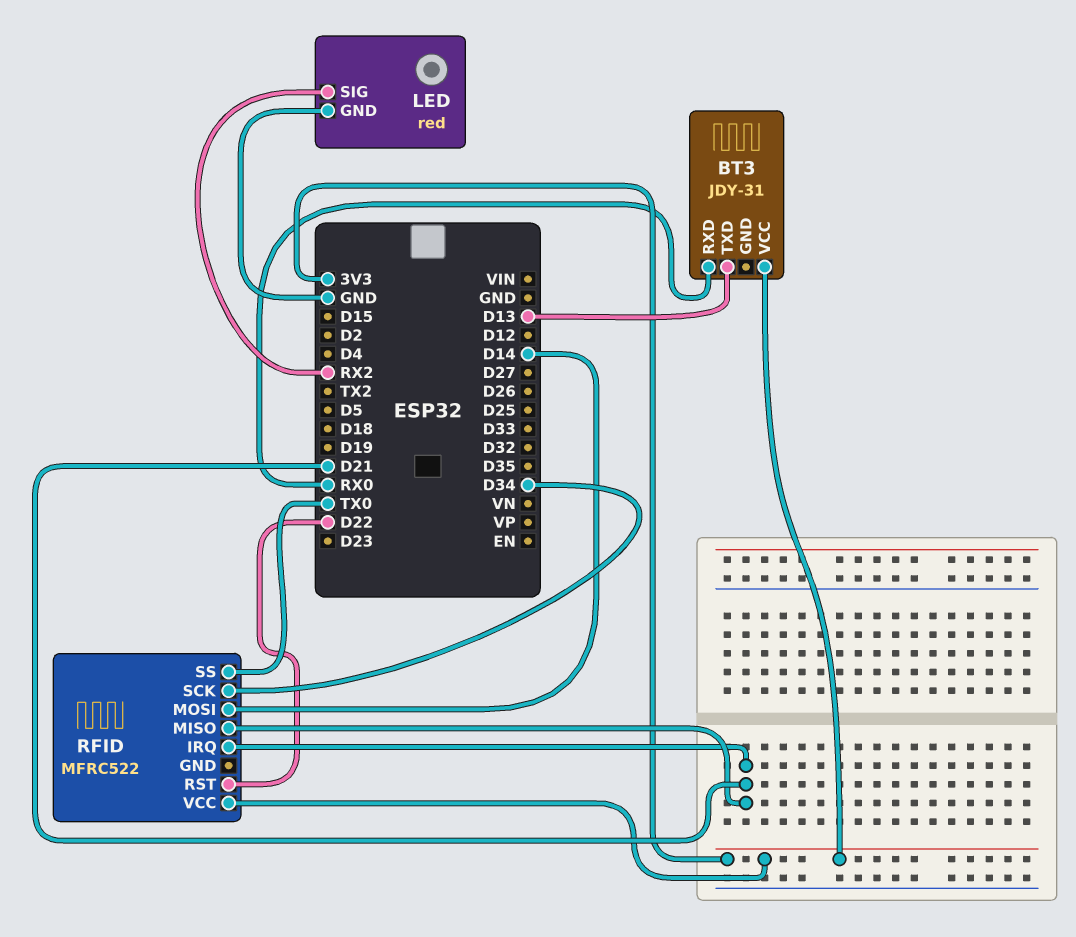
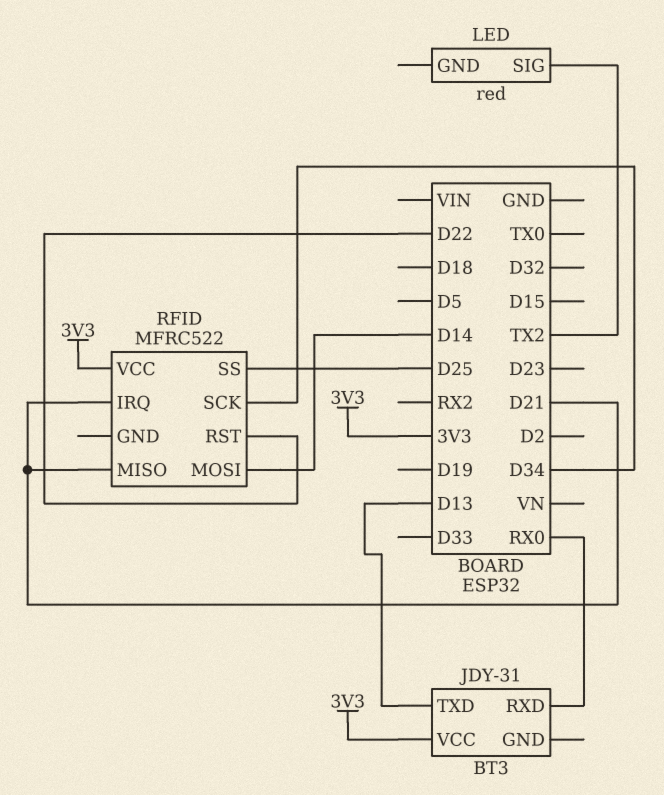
LED pin GND: GND -> none
LED pin SIG: RX2 -> TX2
RFID pin SS: TX0 -> D25

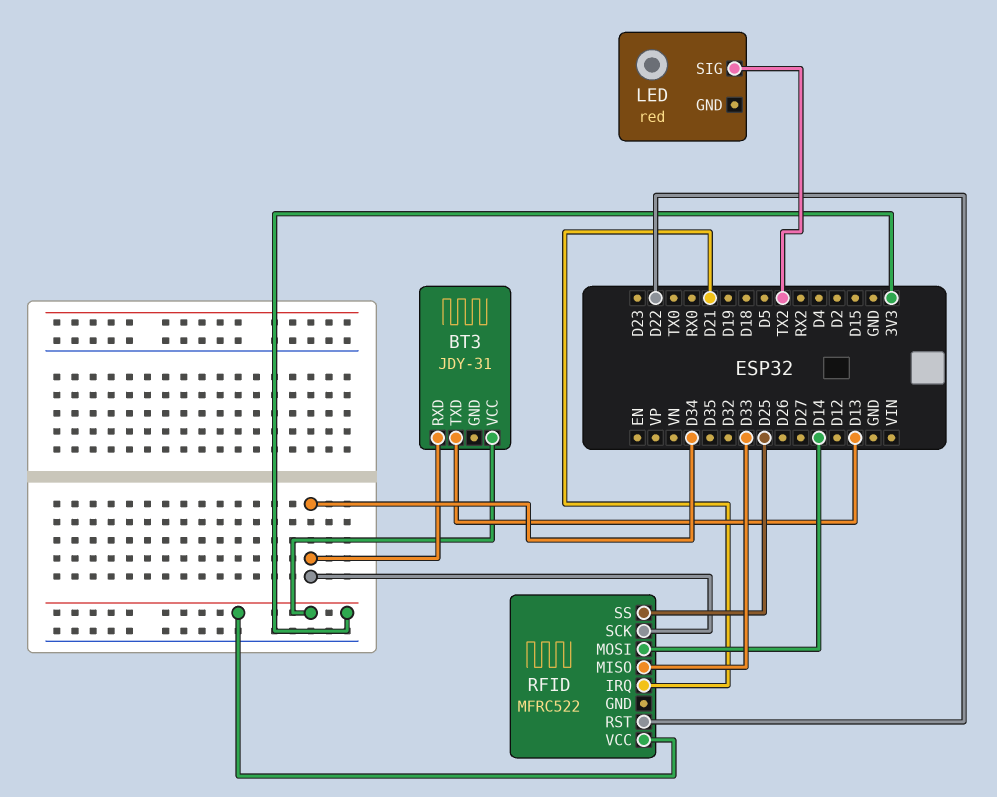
BT3 pin RXD: RX0 -> D34
RFID pin MISO: D21 -> D33

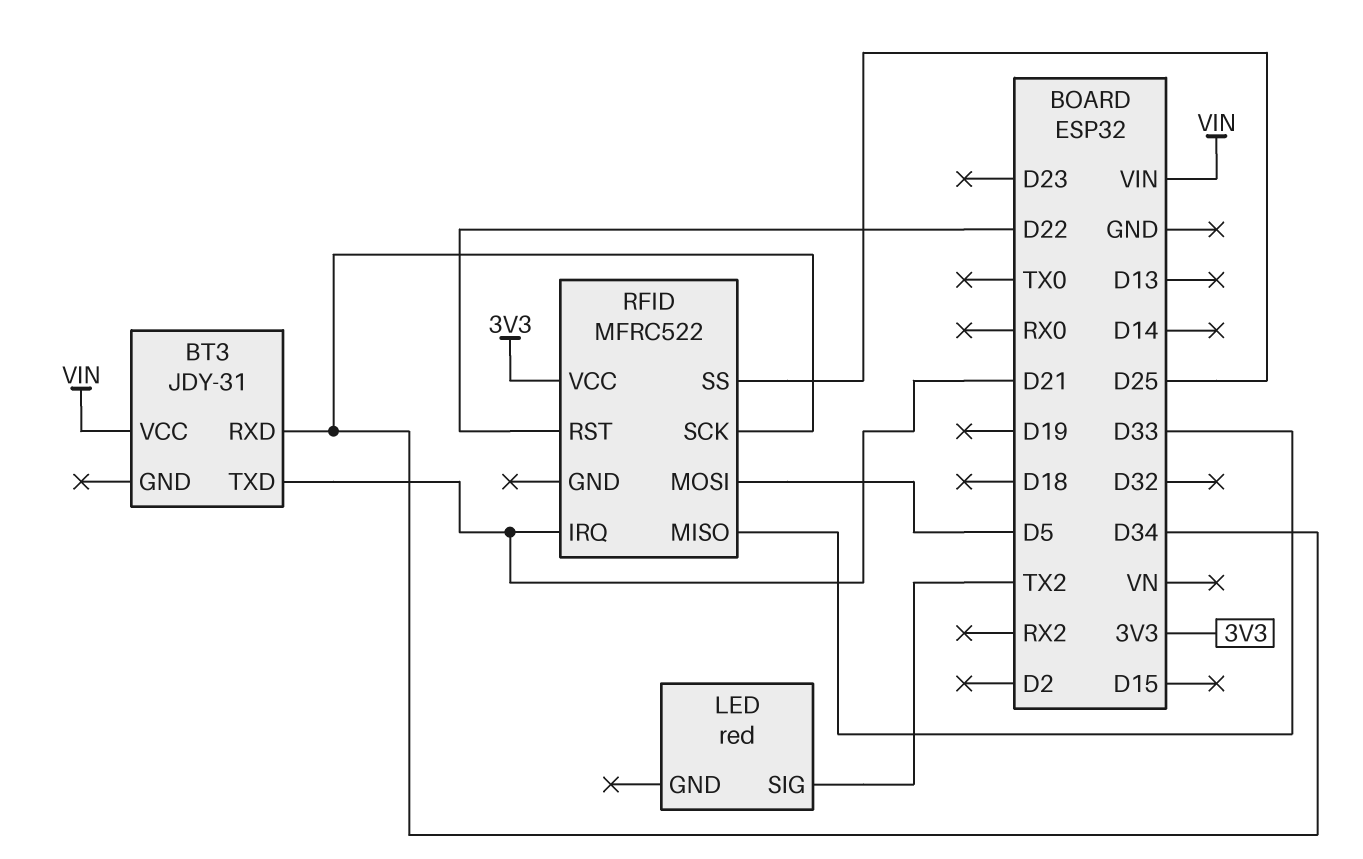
BT3 pin TXD: D13 -> D21
BT3 pin VCC: 3V3 -> VIN
RFID pin MOSI: D14 -> D5

